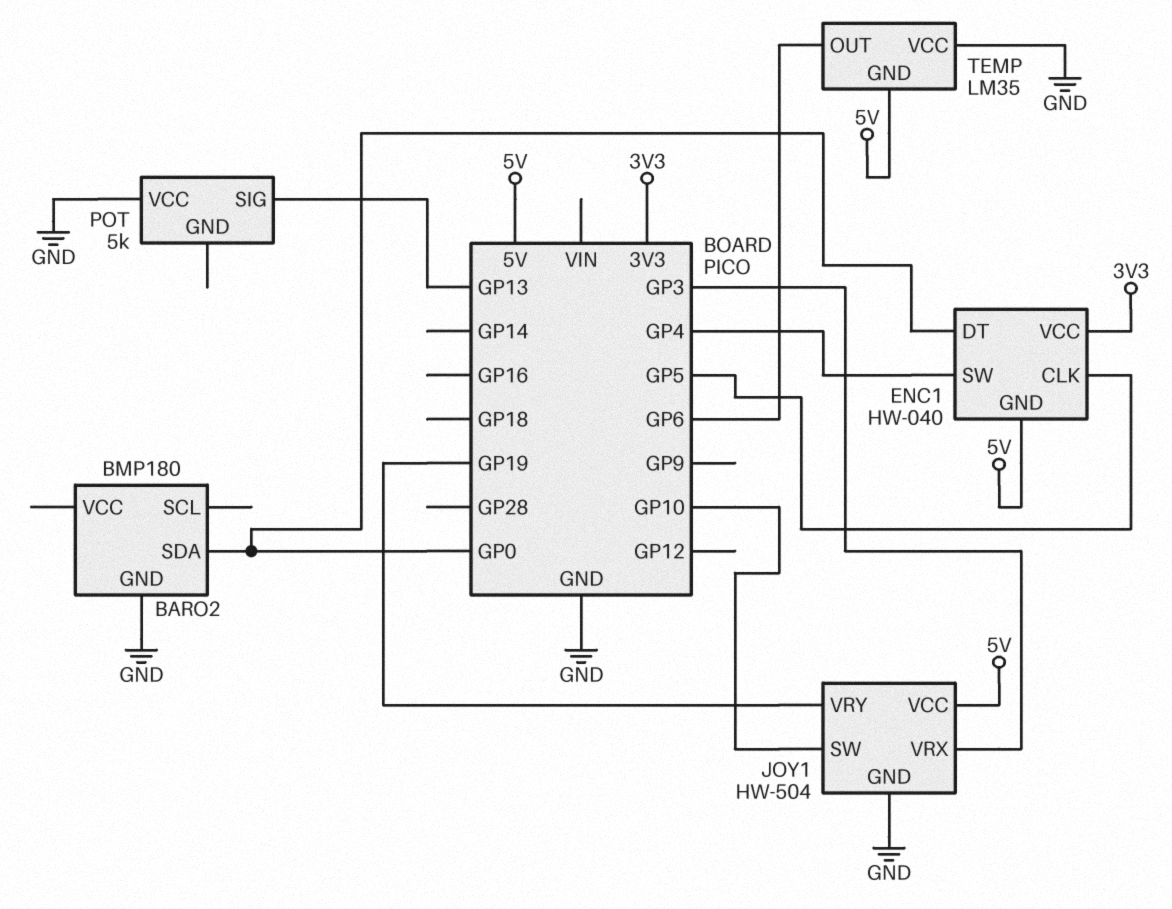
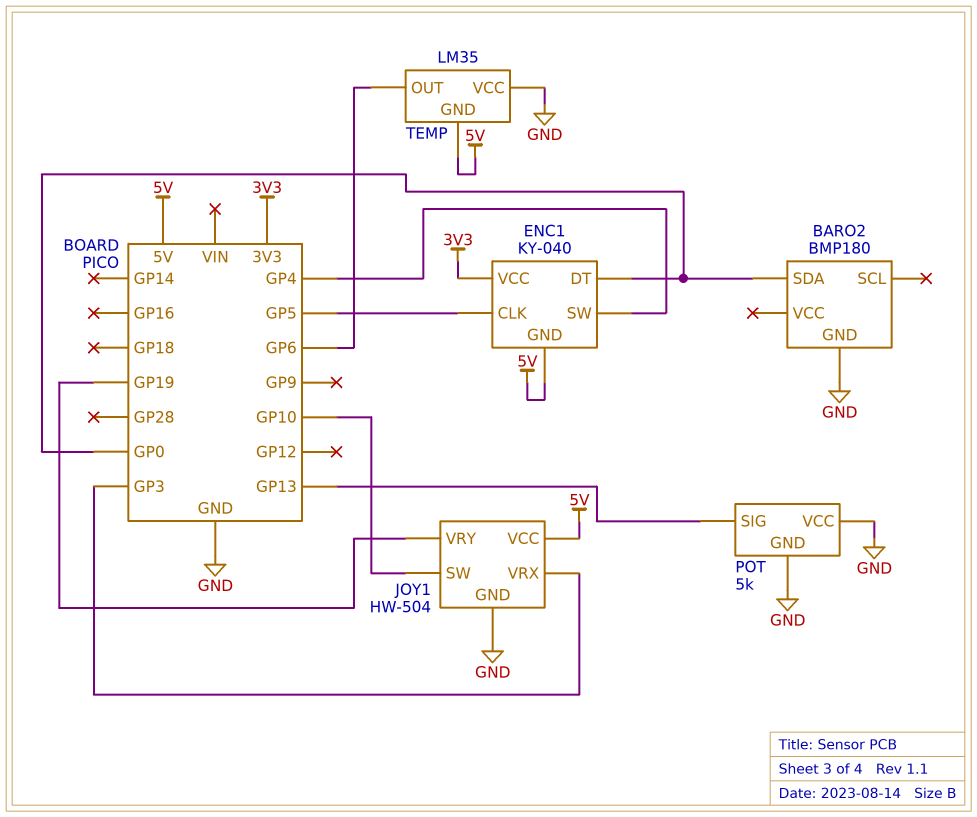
ENC1: HW-040 -> KY-040
POT pin GND: none -> GND

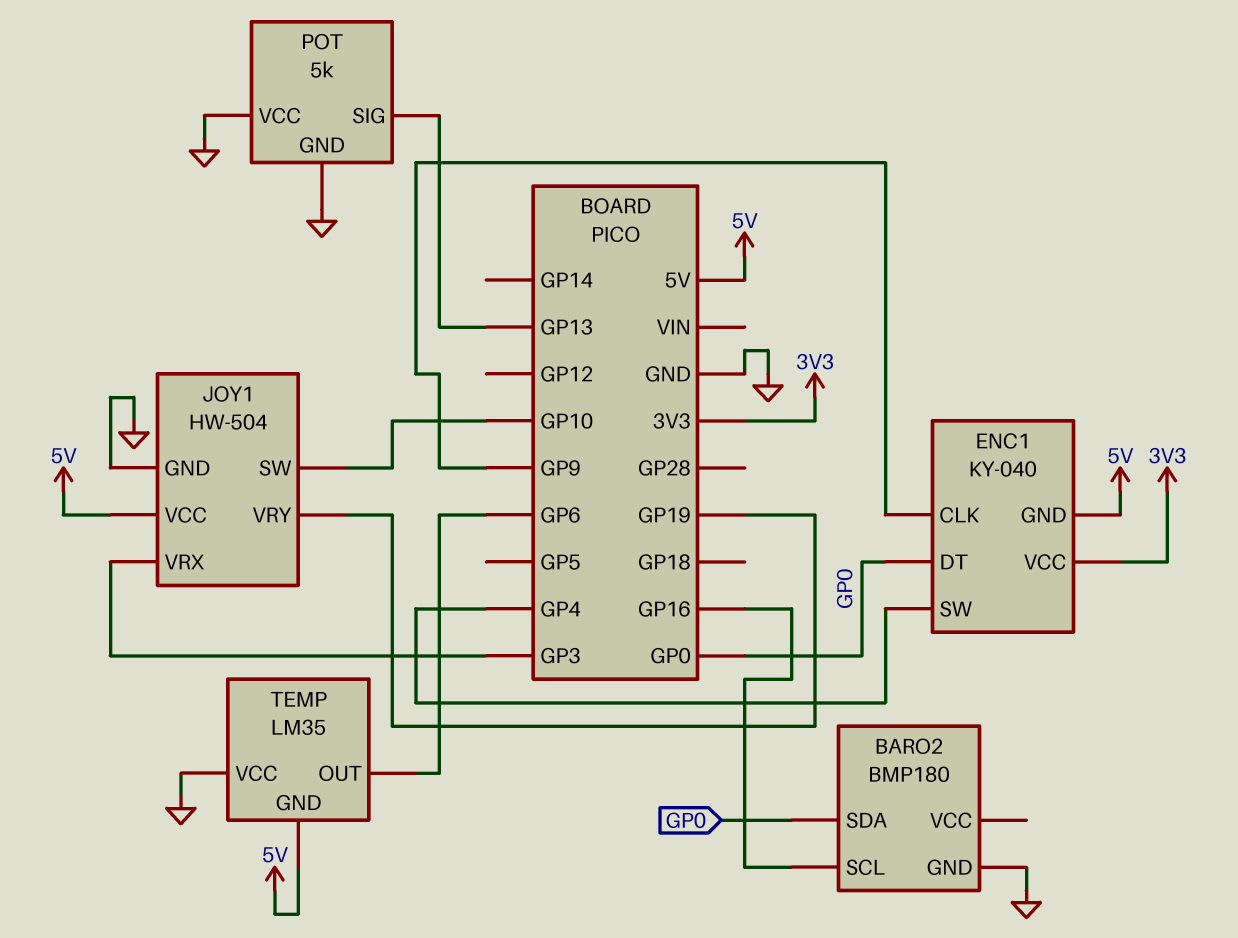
BARO2 pin SCL: none -> GP16
ENC1 pin CLK: GP5 -> GP9

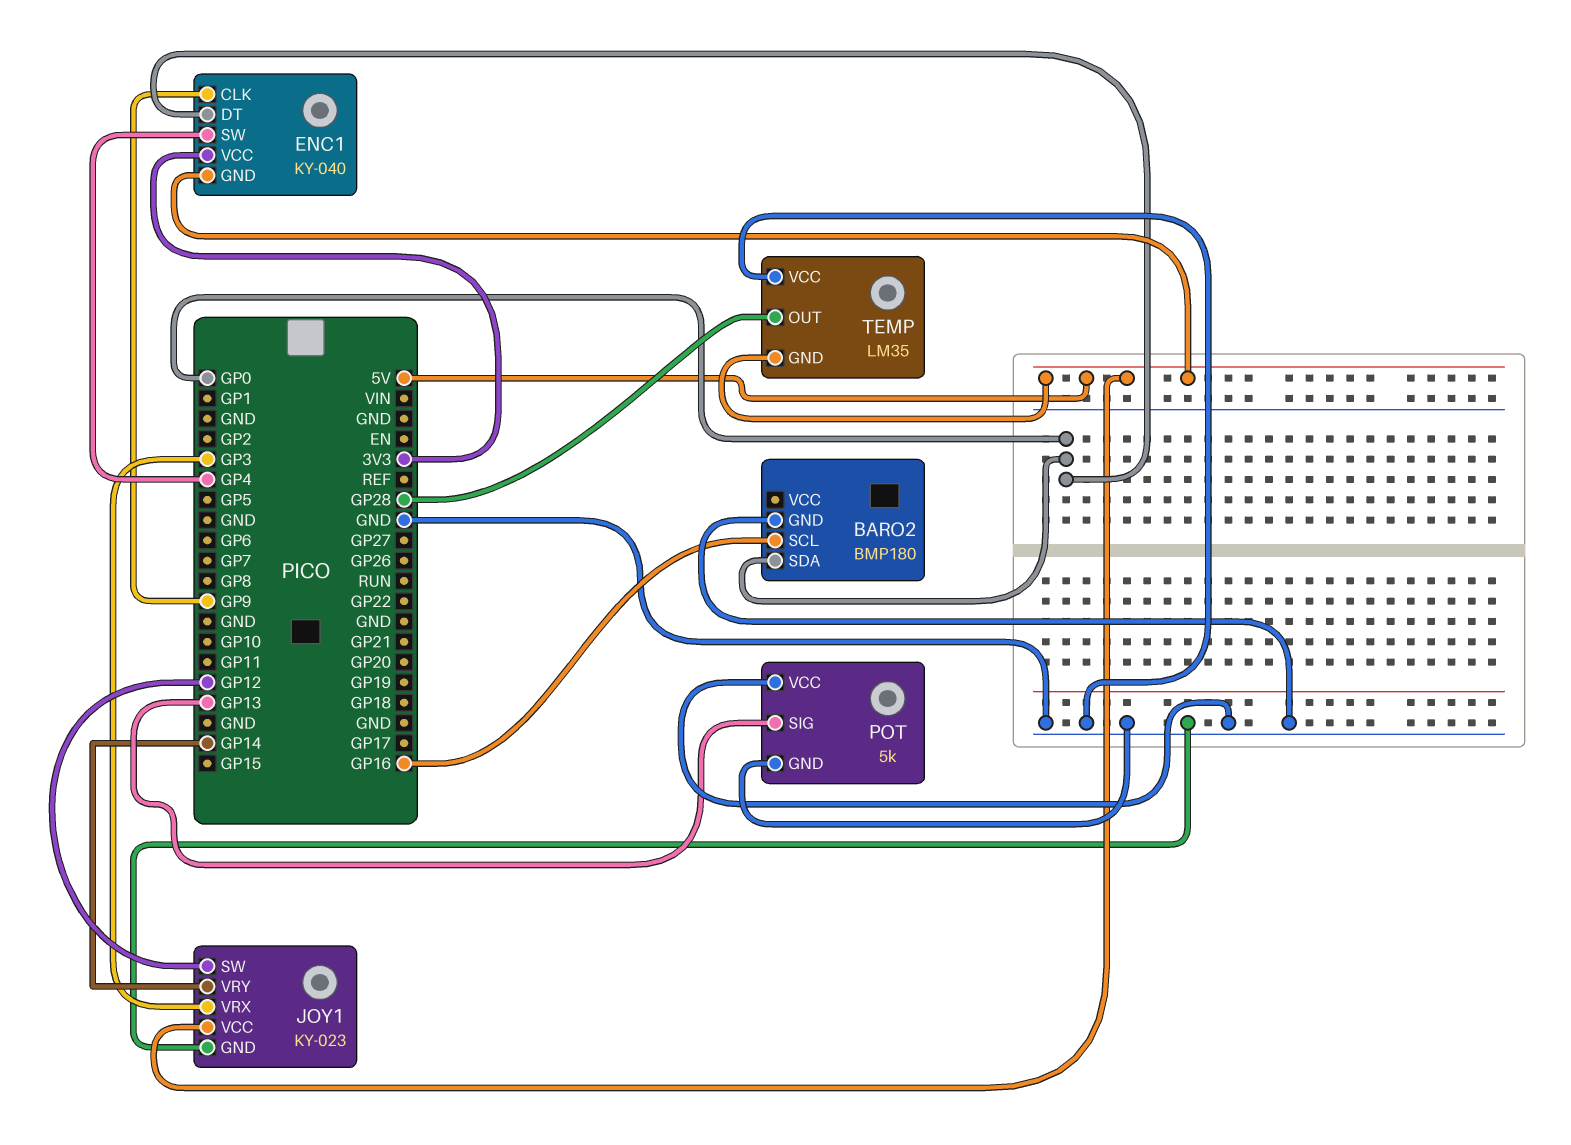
JOY1: HW-504 -> KY-023
JOY1 pin SW: GP10 -> GP12
JOY1 pin VRY: GP19 -> GP14
TEMP pin OUT: GP6 -> GP28

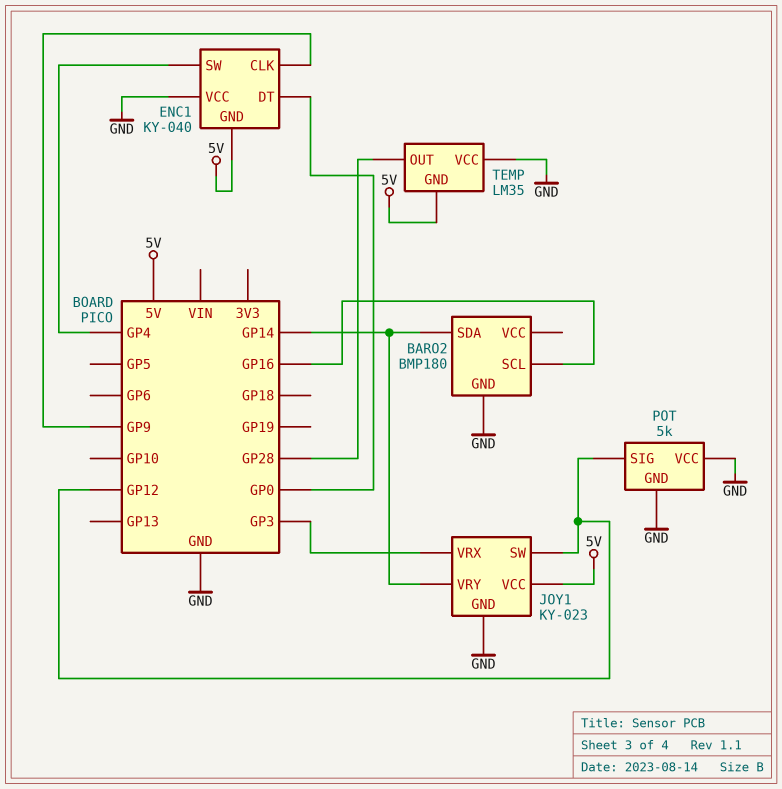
BARO2 pin SDA: GP0 -> GP14
ENC1 pin VCC: 3V3 -> GND
POT pin SIG: GP13 -> GP12

